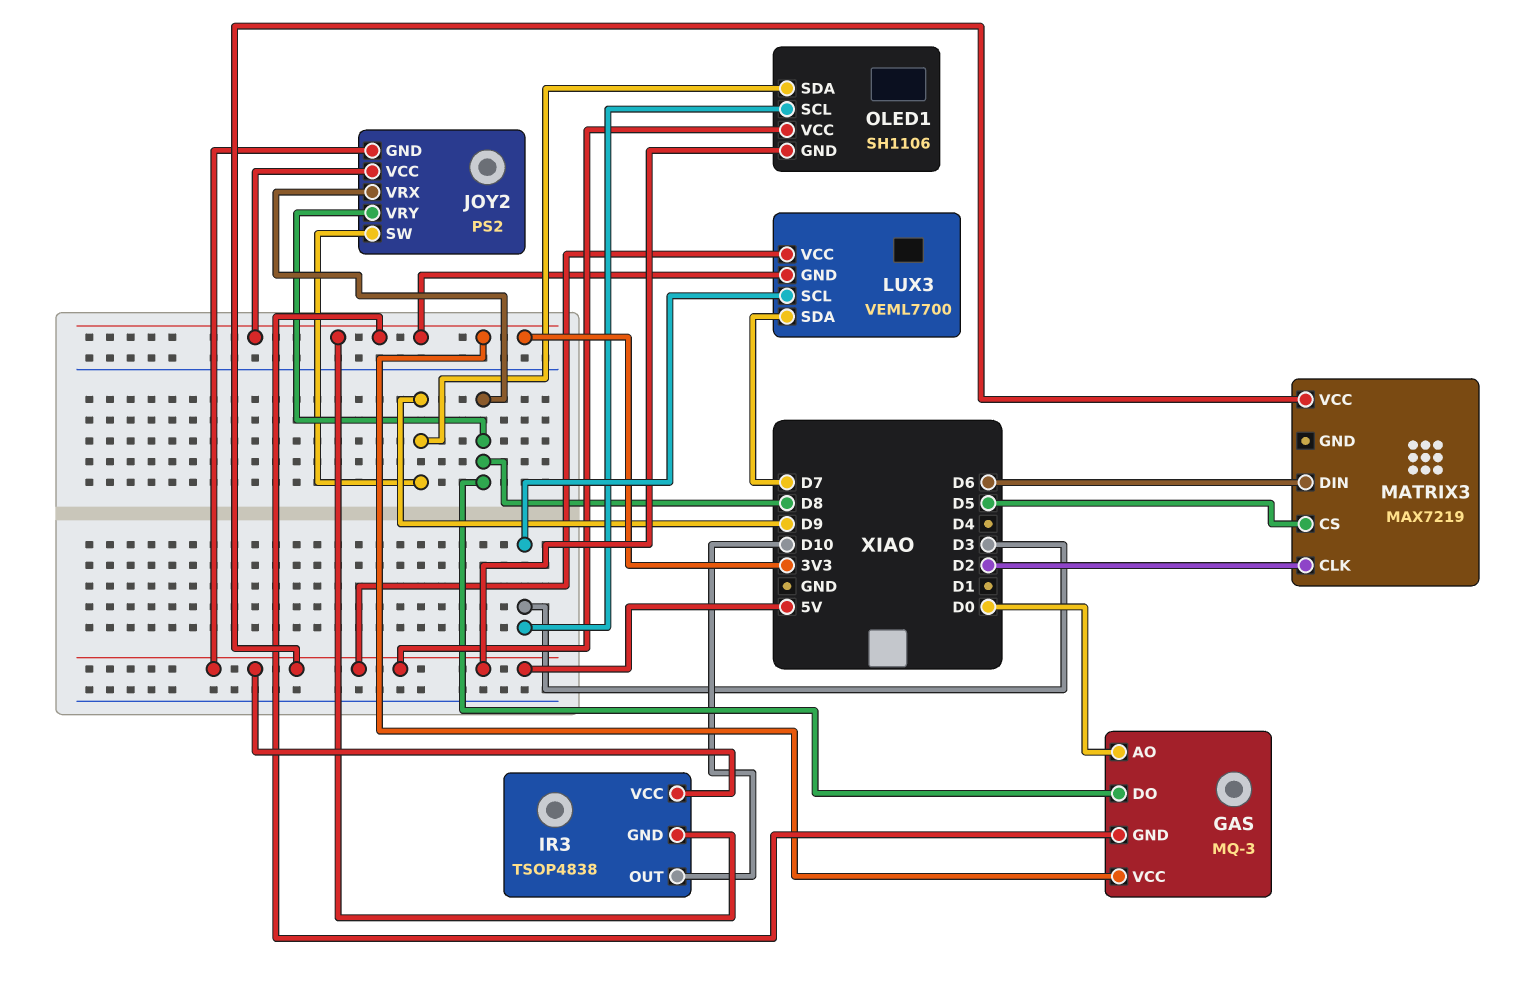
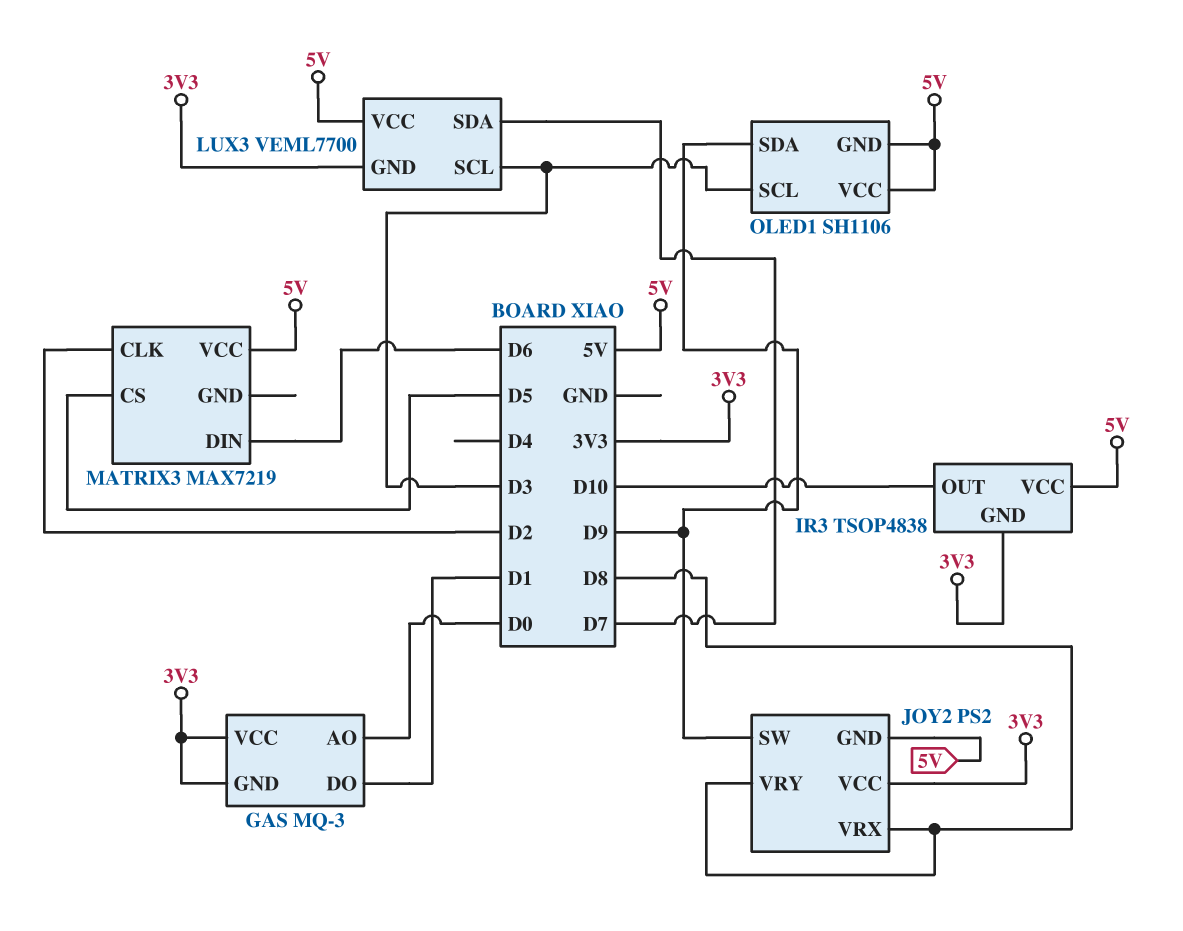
GAS pin DO: D8 -> D1

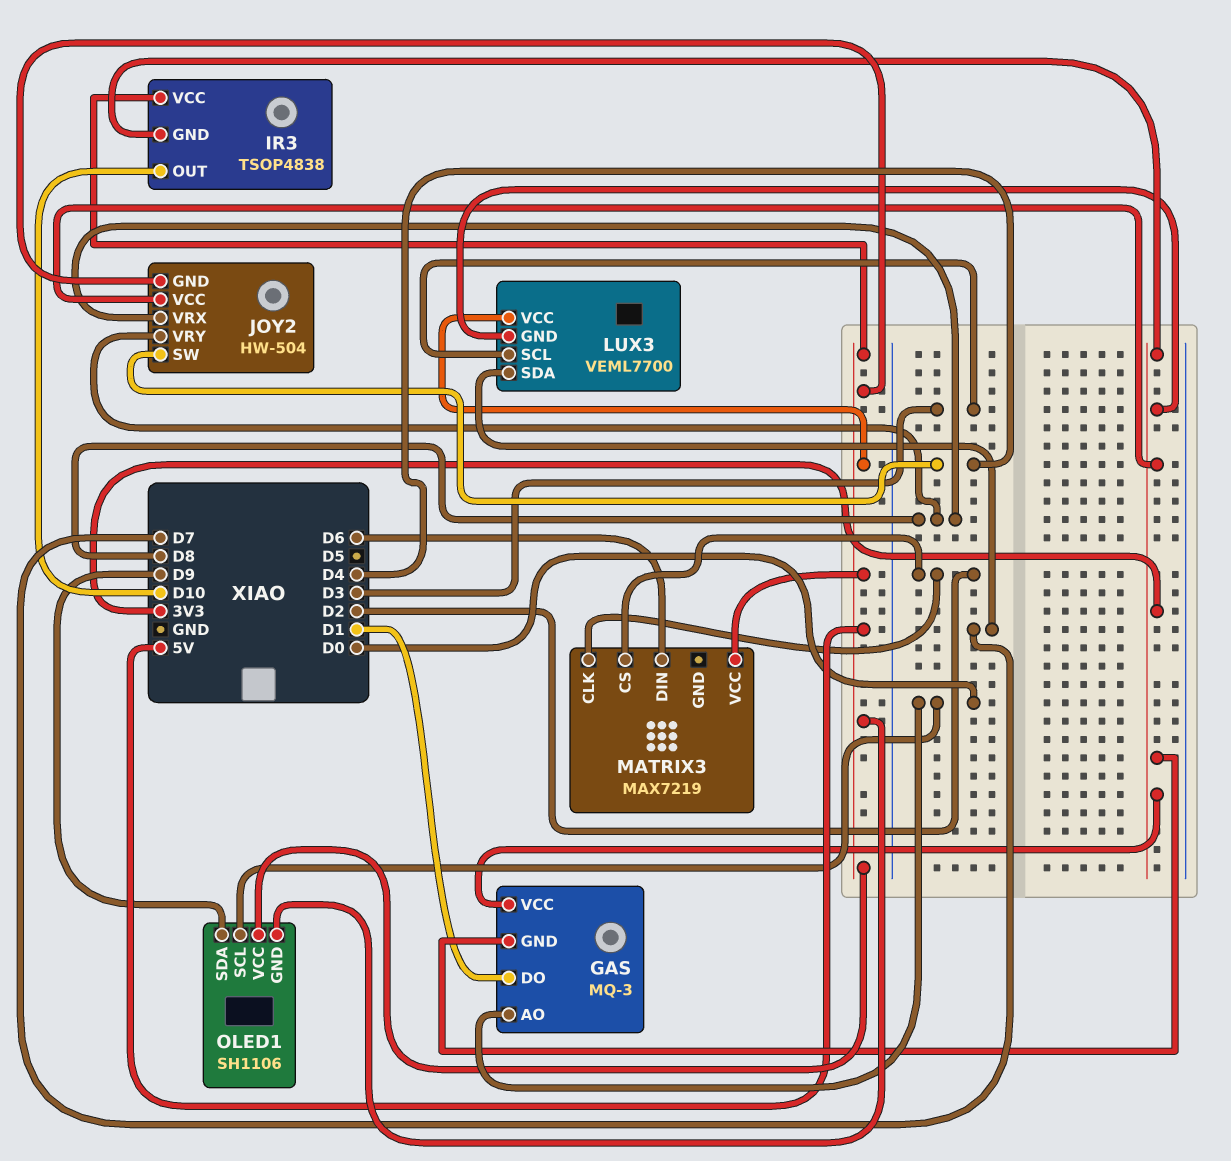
JOY2: PS2 -> HW-504
JOY2 pin SW: D9 -> D4
MATRIX3 pin CS: D5 -> D2
OLED1 pin SCL: D3 -> D0

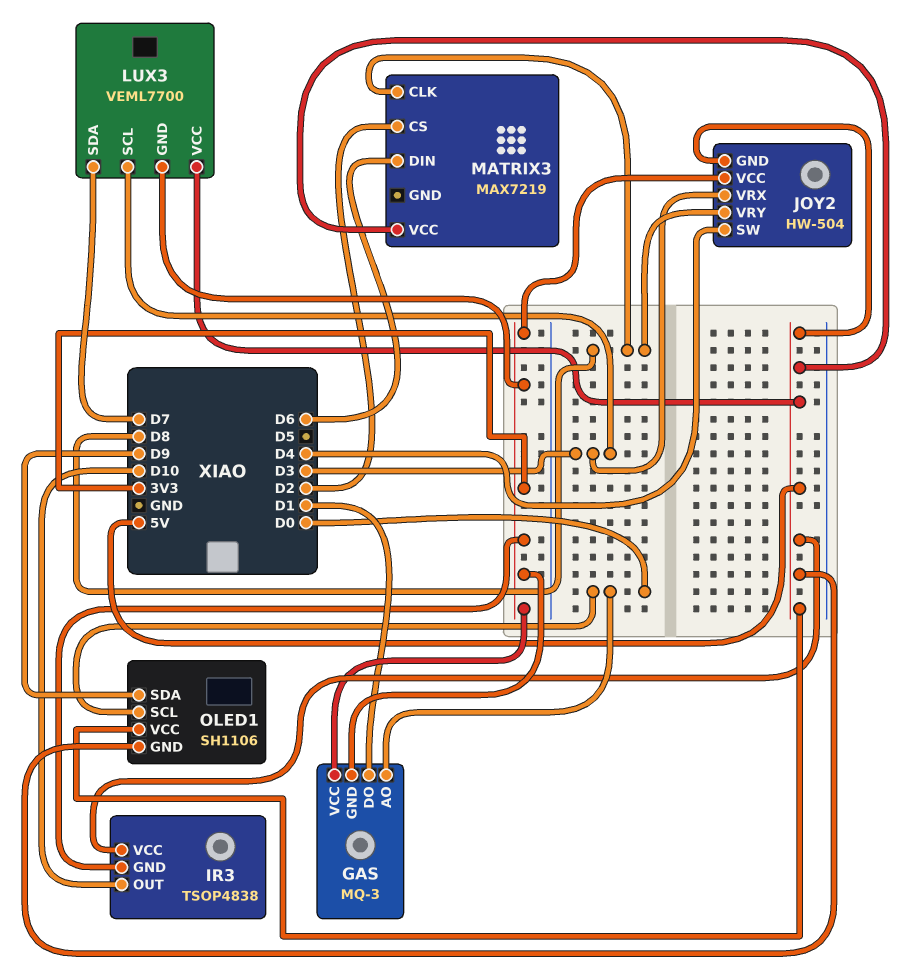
JOY2 pin VRX: D8 -> D3
MATRIX3 pin CLK: D2 -> D8

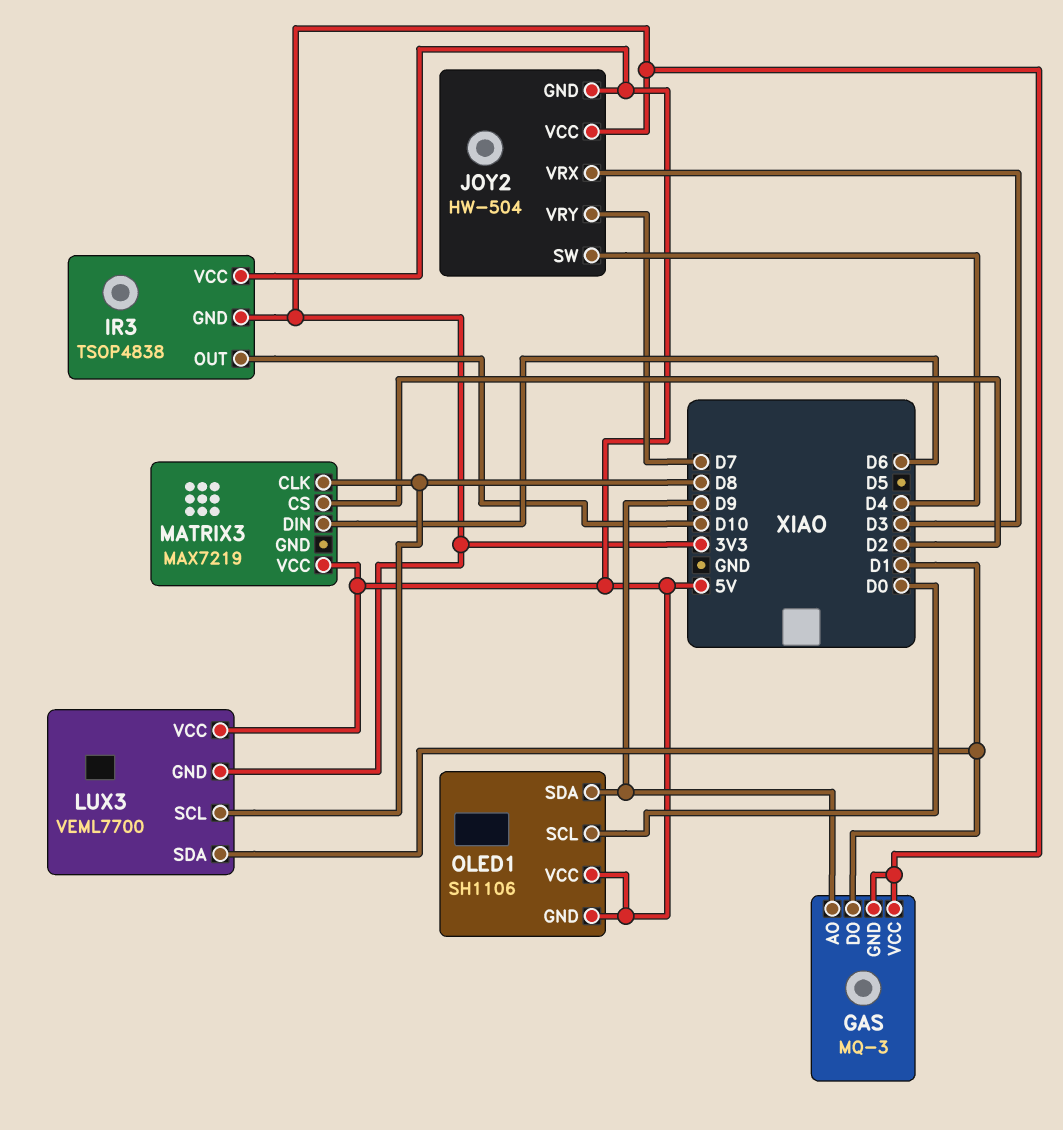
GAS pin AO: D0 -> D9
JOY2 pin VRY: D8 -> D7
LUX3 pin SCL: D3 -> D8
LUX3 pin SDA: D7 -> D1

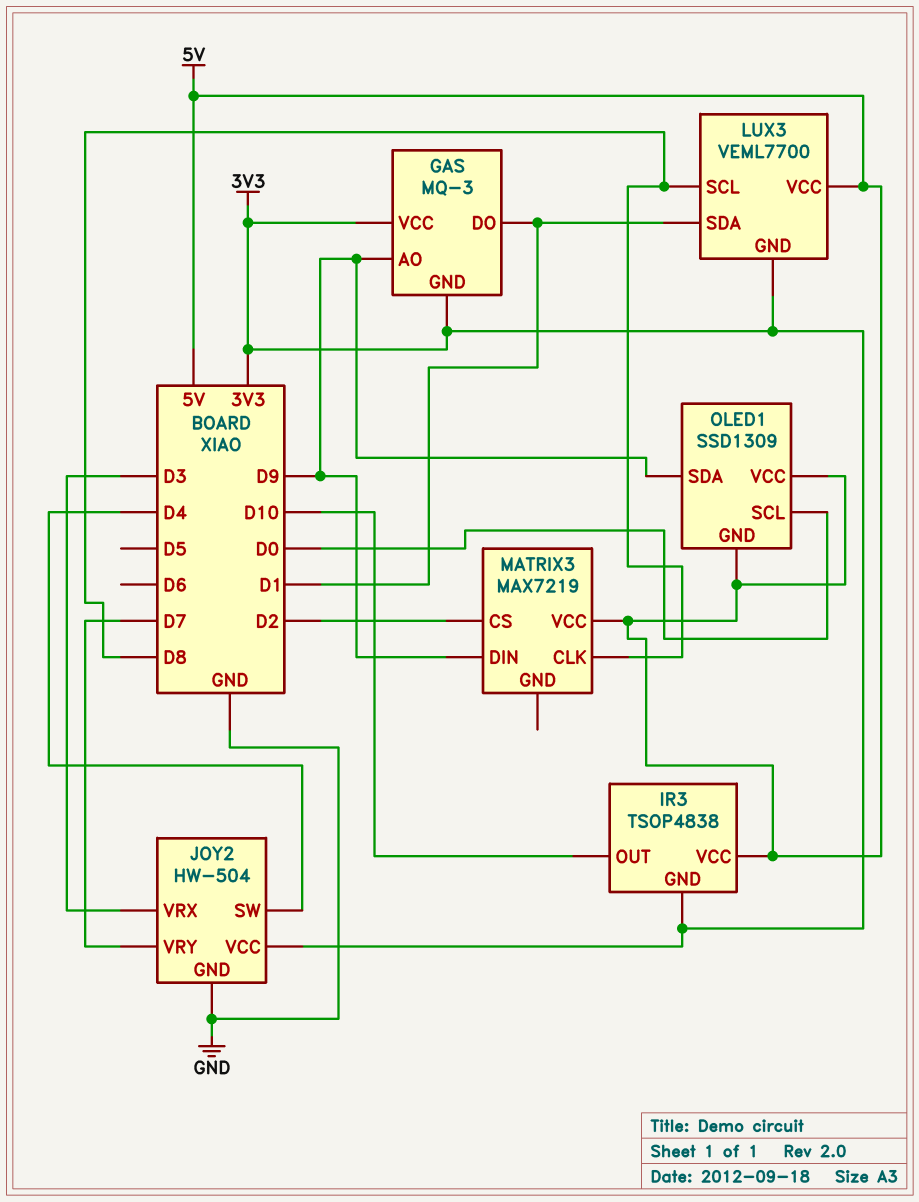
JOY2 pin GND: 5V -> GND
MATRIX3 pin DIN: D6 -> D9
OLED1: SH1106 -> SSD1309

